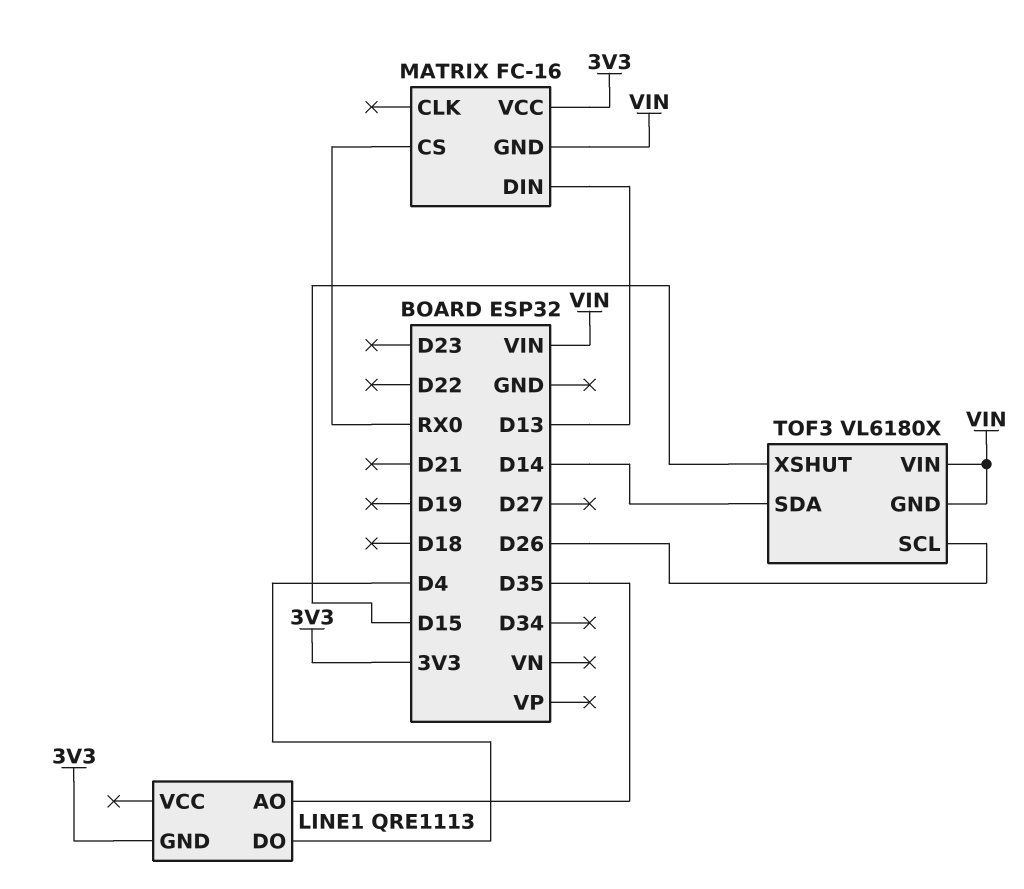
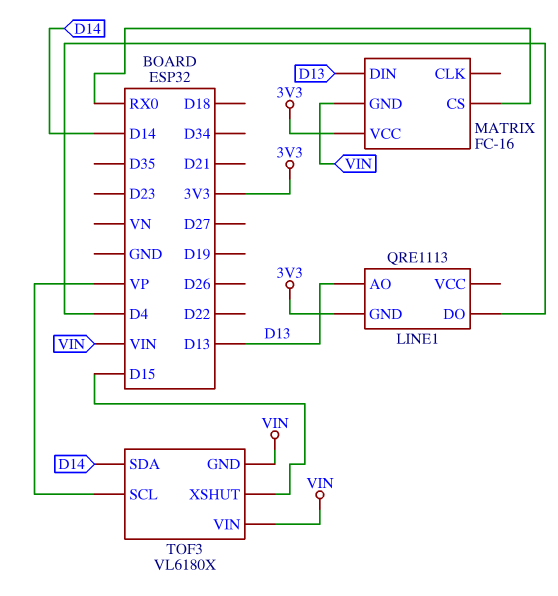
LINE1 pin AO: D35 -> D13
TOF3 pin SCL: D26 -> VP

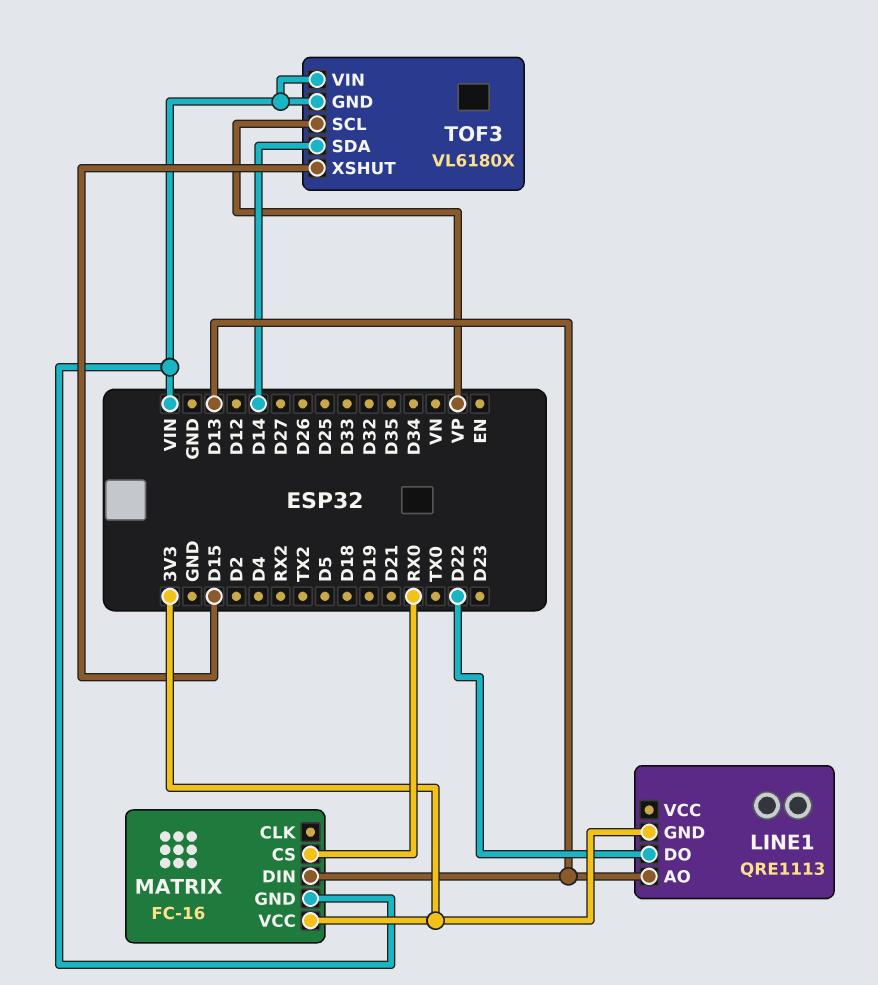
LINE1 pin DO: D4 -> D22

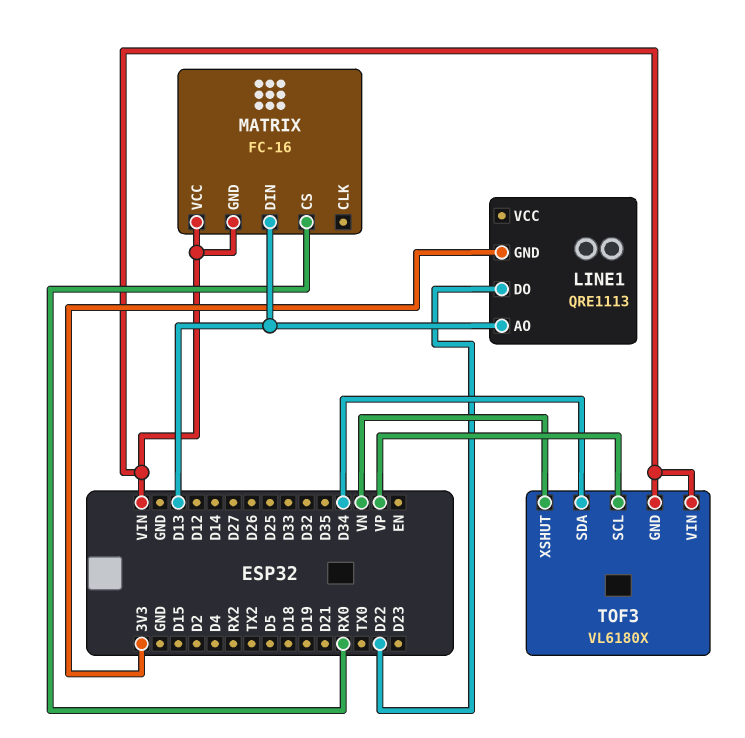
MATRIX pin VCC: 3V3 -> VIN
TOF3 pin SDA: D14 -> D34
TOF3 pin XSHUT: D15 -> VN

